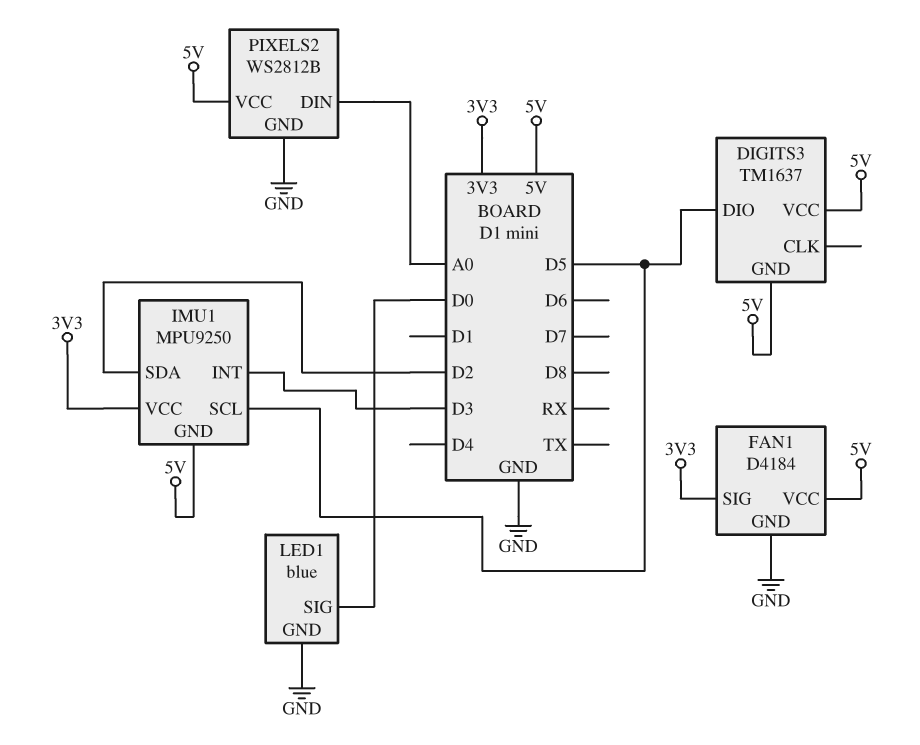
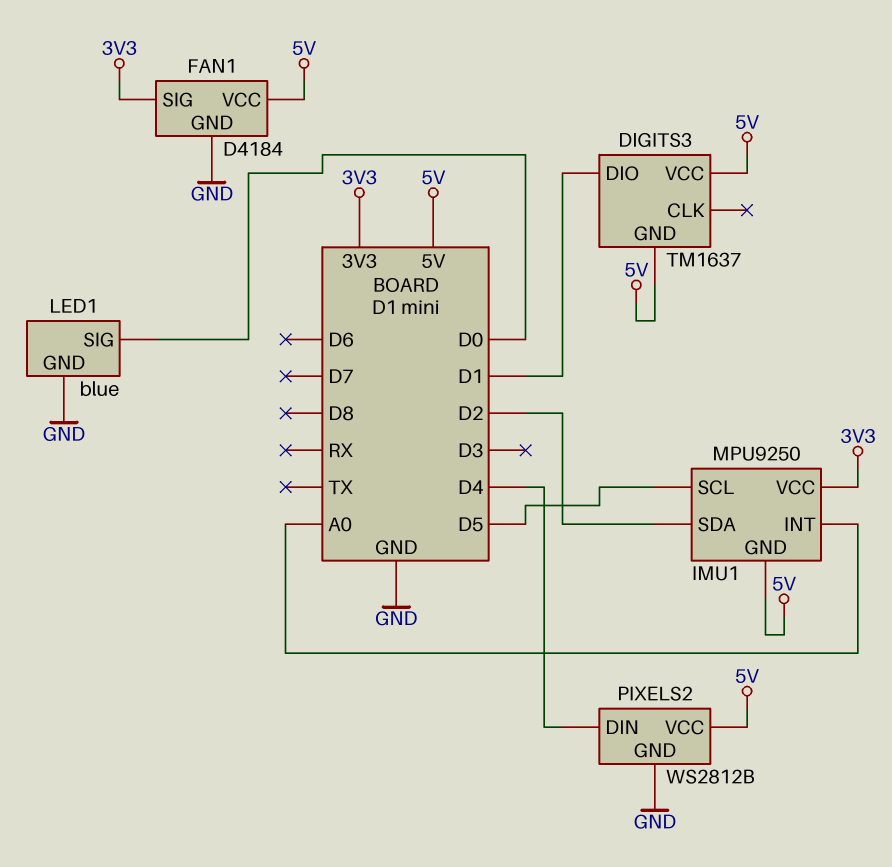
DIGITS3 pin DIO: D5 -> D1
IMU1 pin INT: D3 -> A0
PIXELS2 pin DIN: A0 -> D4

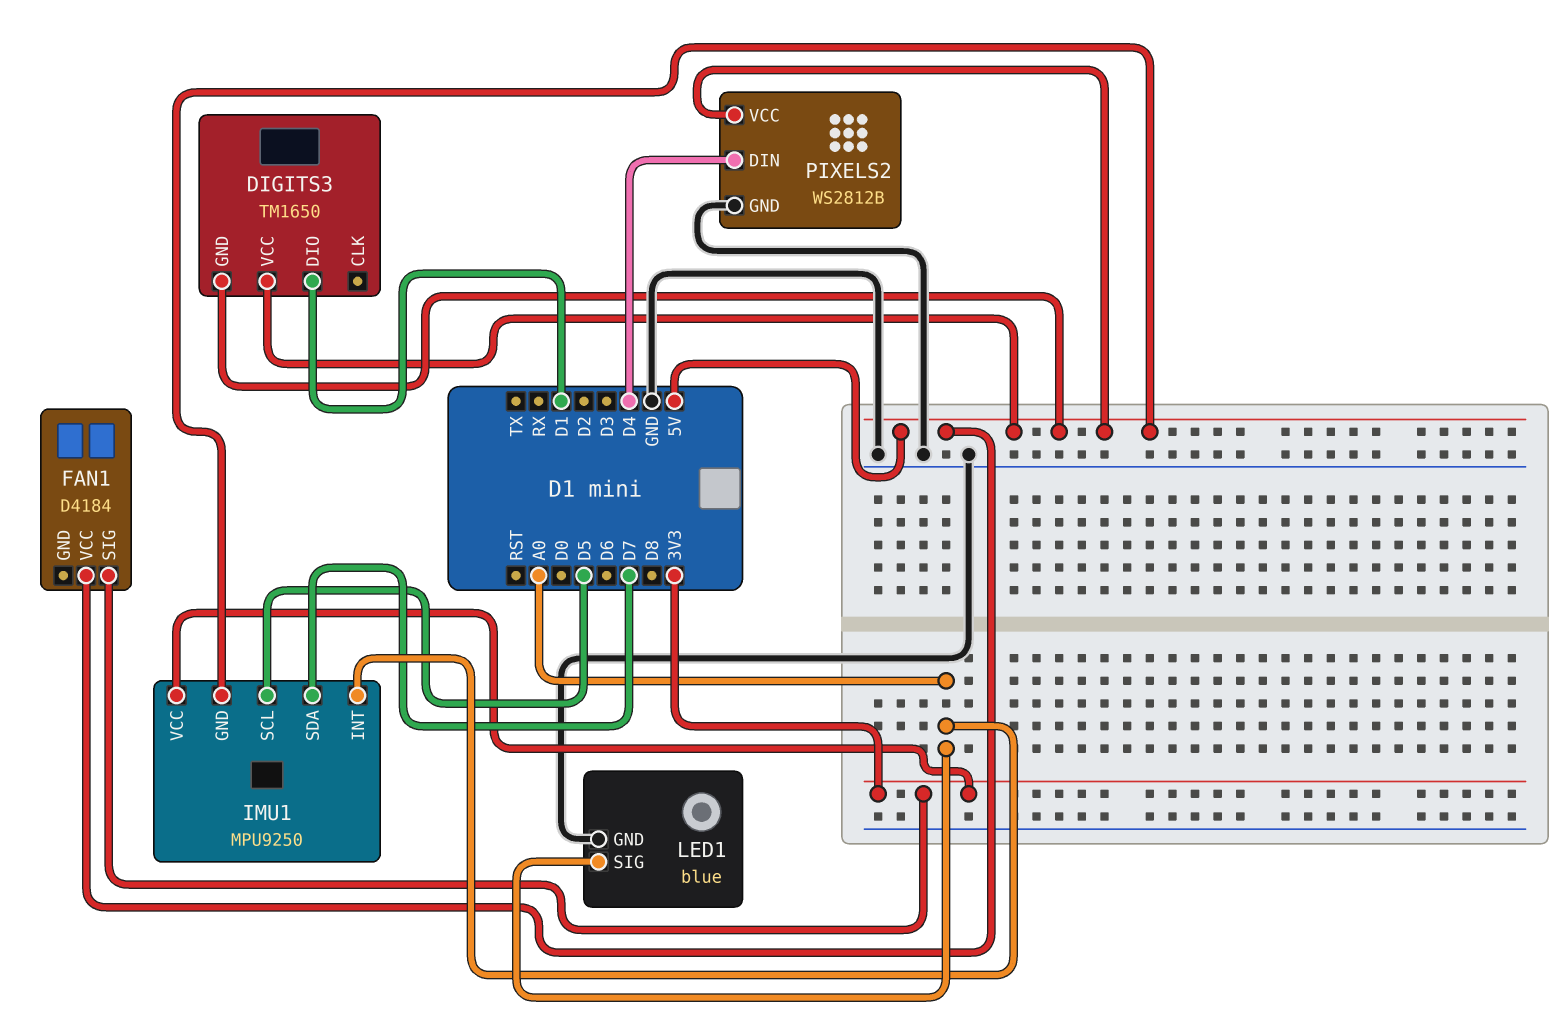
DIGITS3: TM1637 -> TM1650
FAN1 pin GND: GND -> none
IMU1 pin SDA: D2 -> D7
LED1 pin SIG: D0 -> A0

